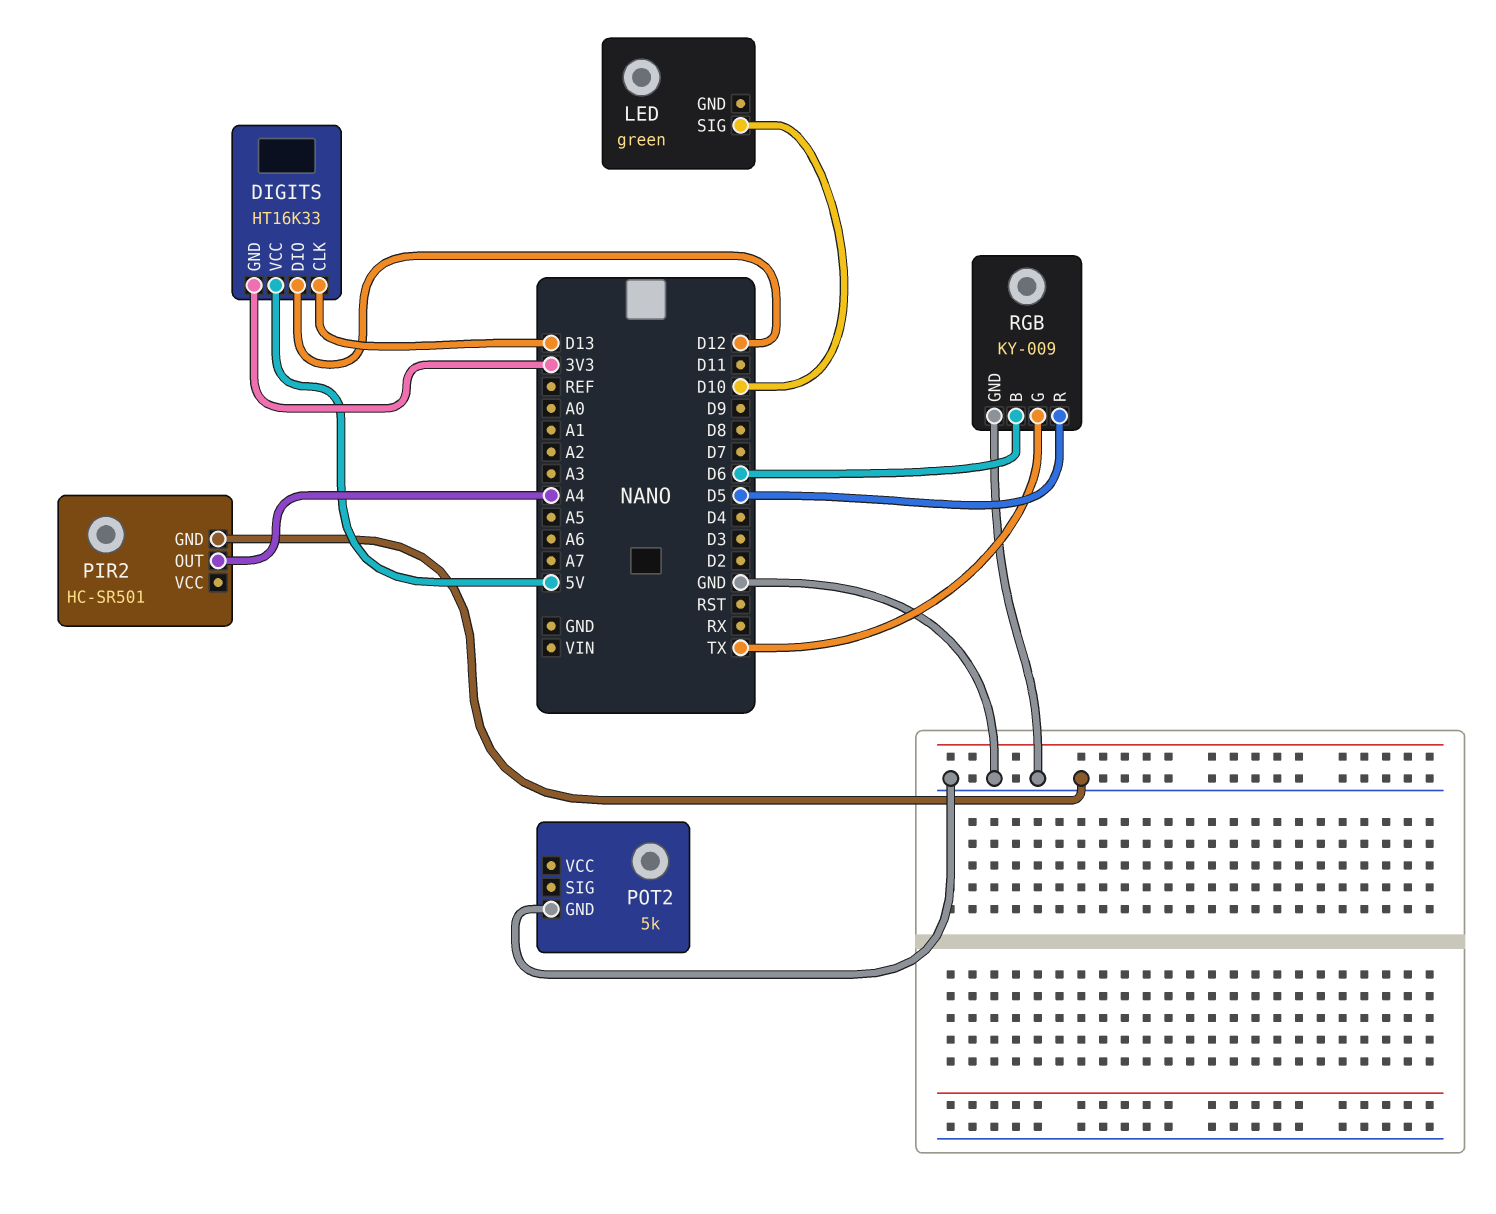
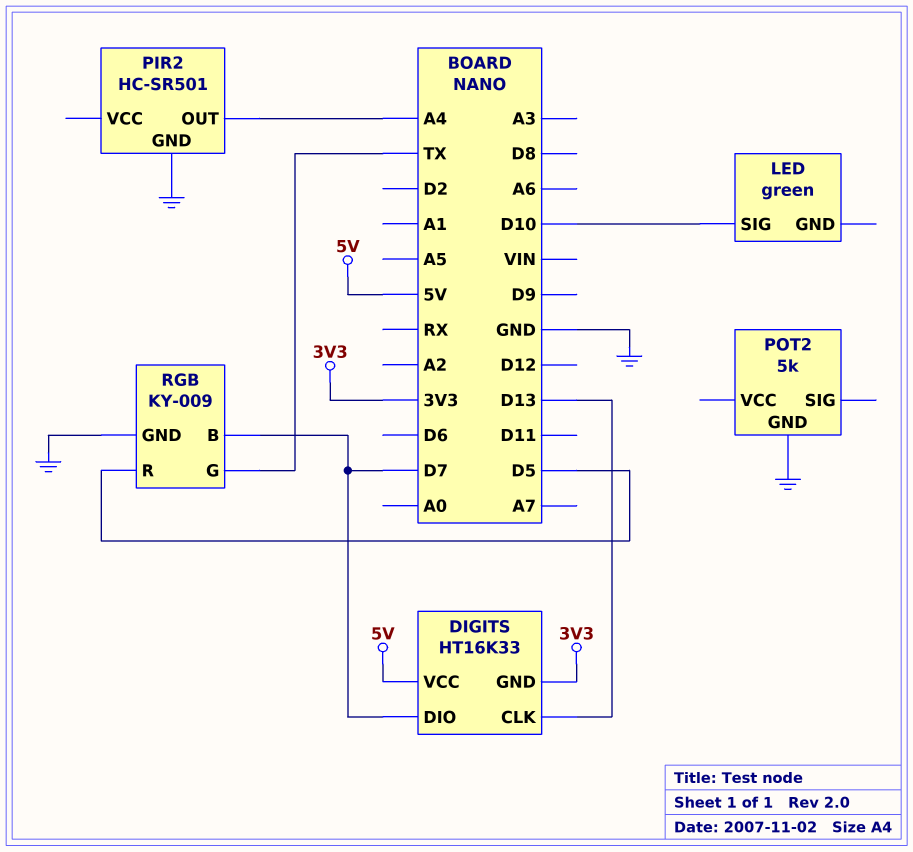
DIGITS pin DIO: D12 -> D7
RGB pin B: D6 -> D7

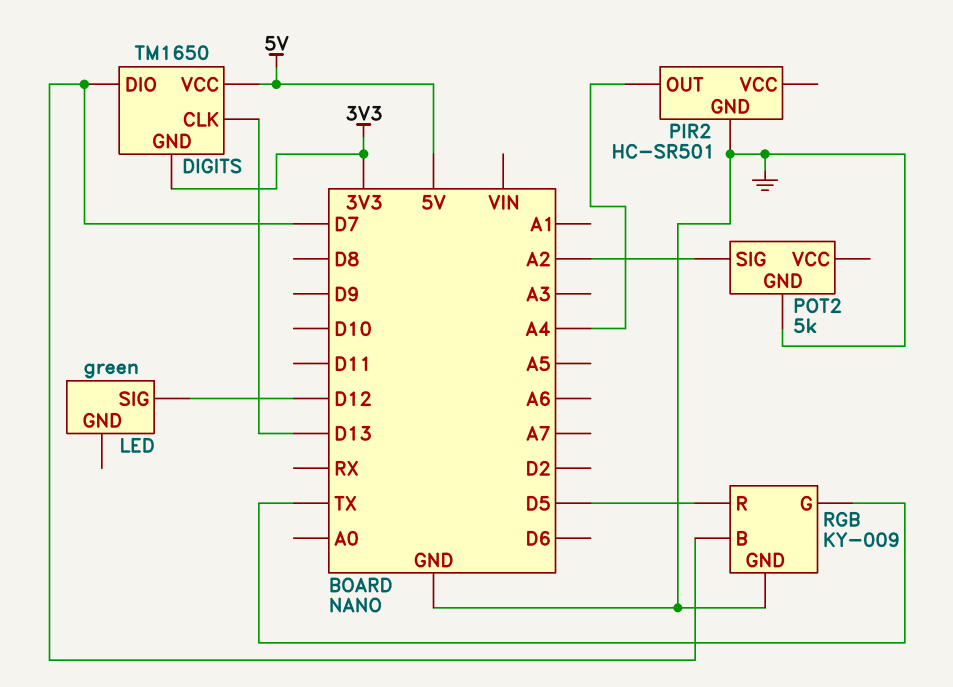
DIGITS: HT16K33 -> TM1650
LED pin SIG: D10 -> D12
POT2 pin SIG: none -> A2

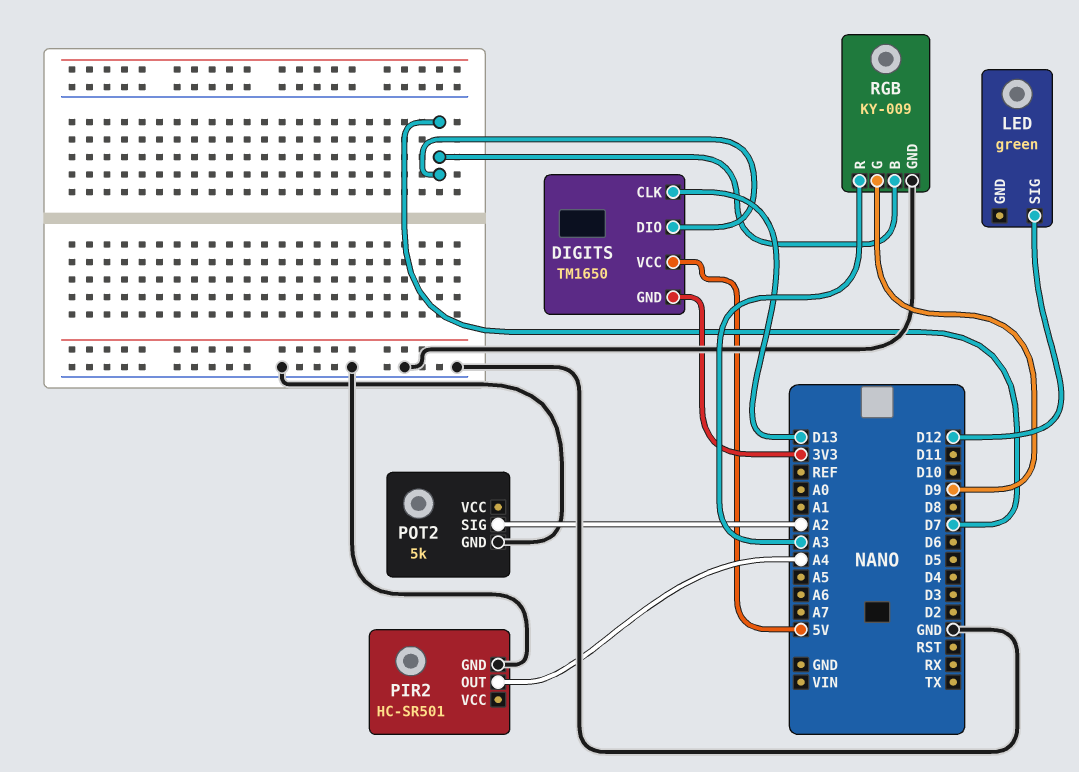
RGB pin G: TX -> D9
RGB pin R: D5 -> A3

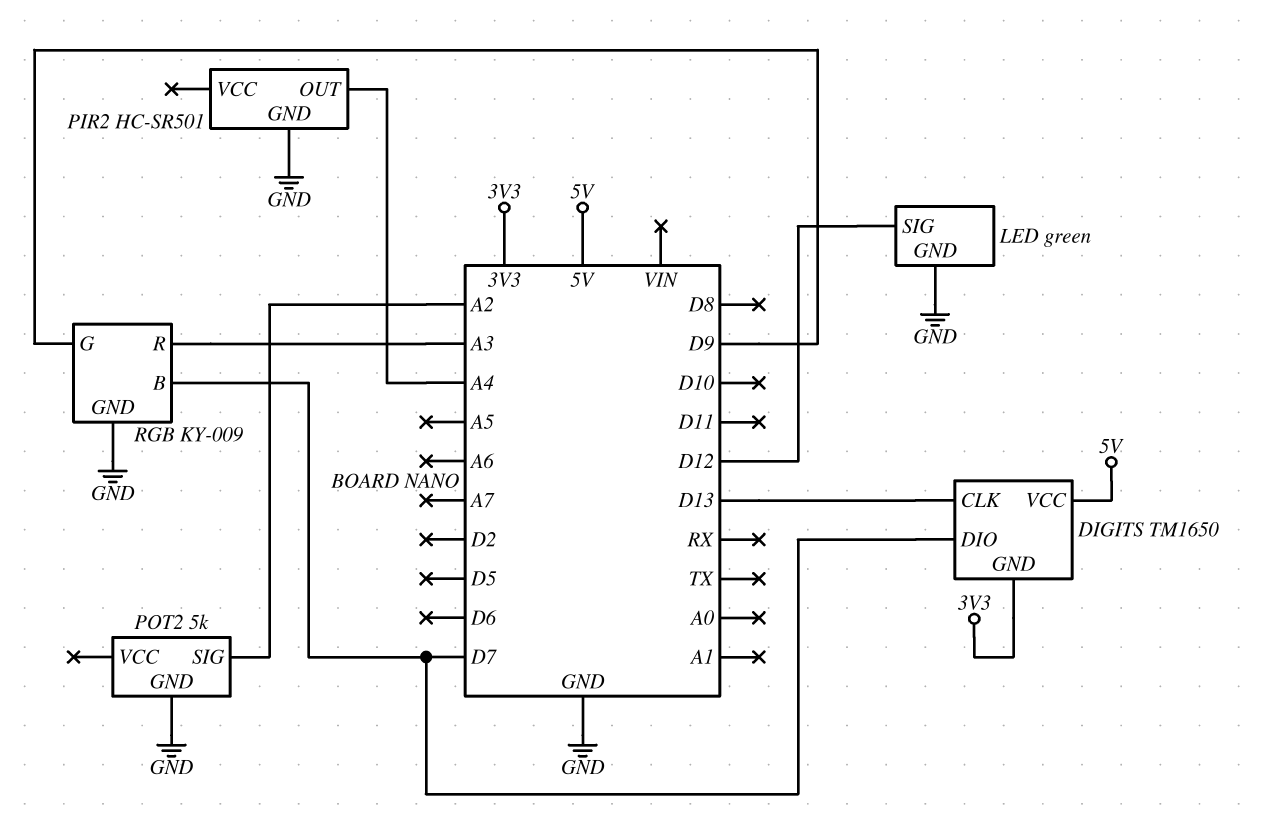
LED pin GND: none -> GND

